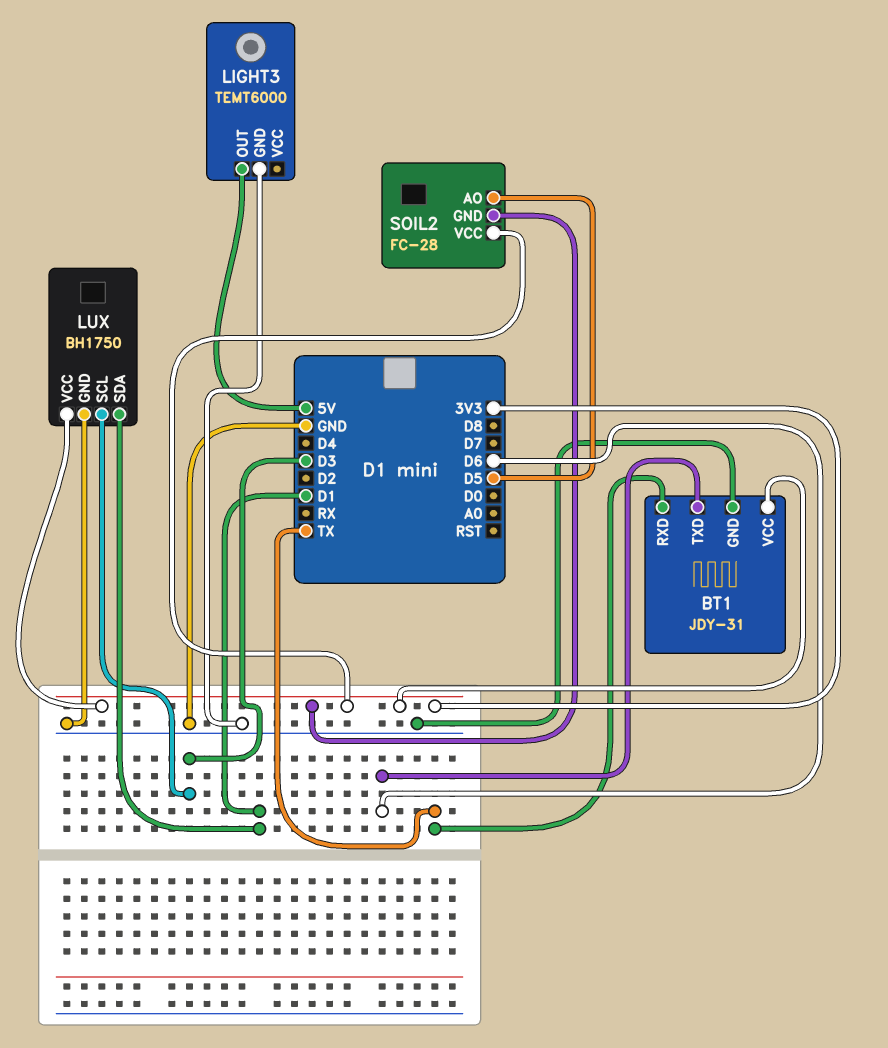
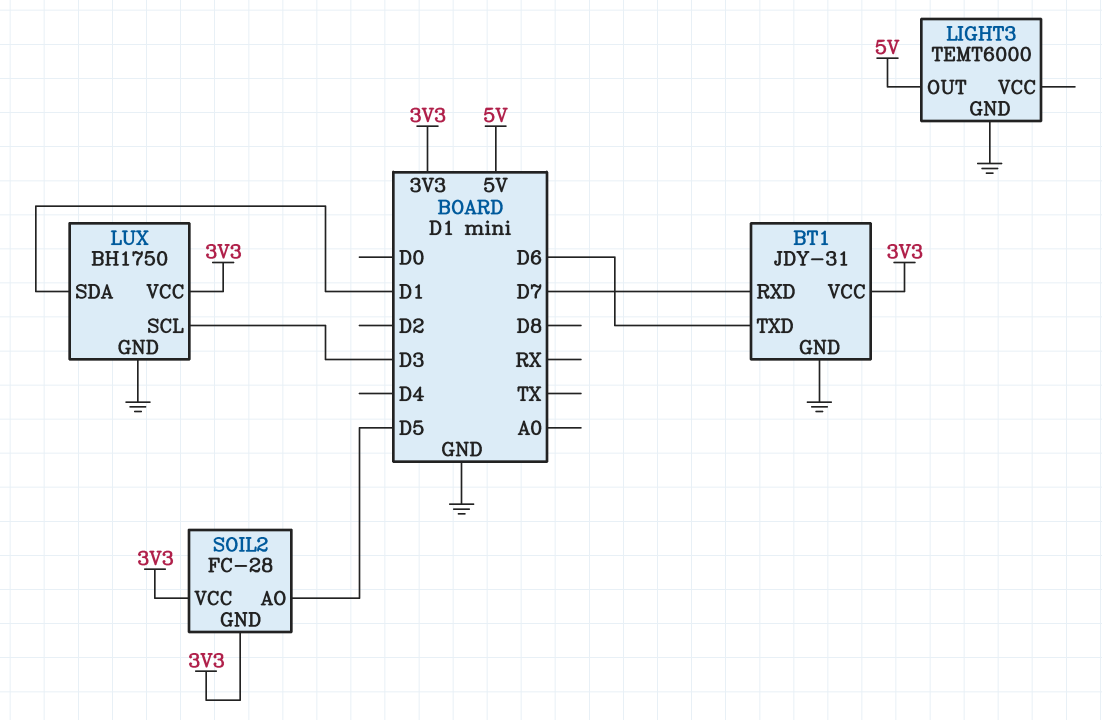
BT1 pin RXD: TX -> D7

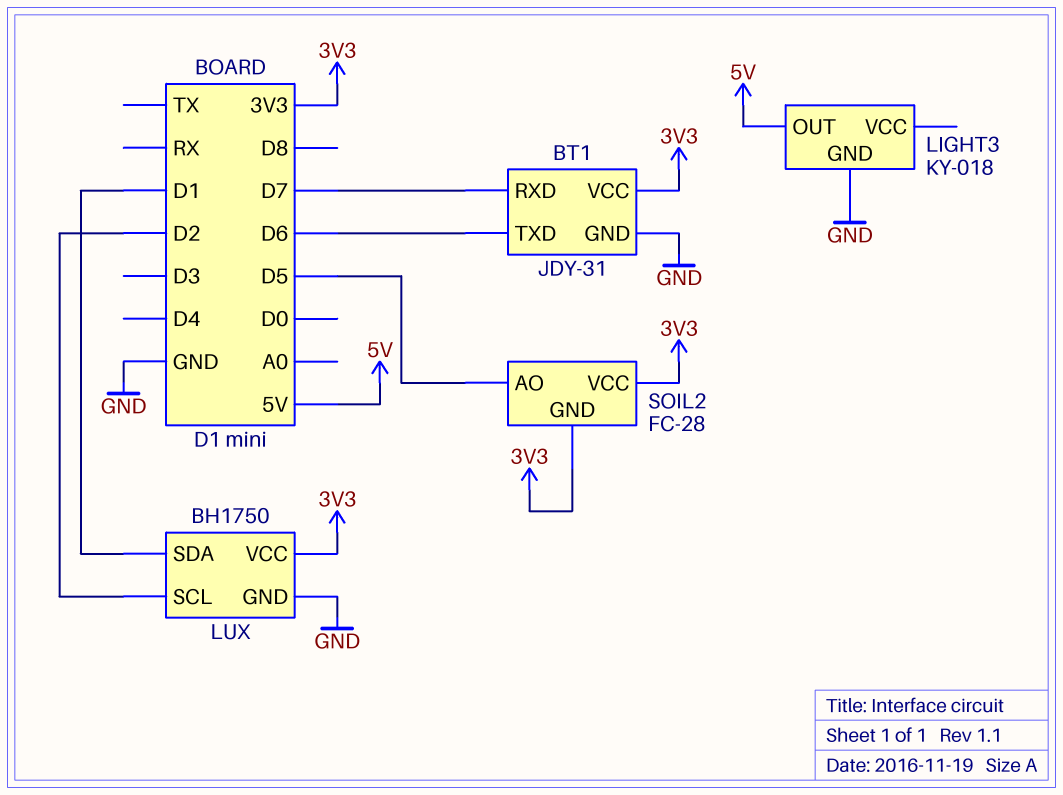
LIGHT3: TEMT6000 -> KY-018
LUX pin SCL: D3 -> D2

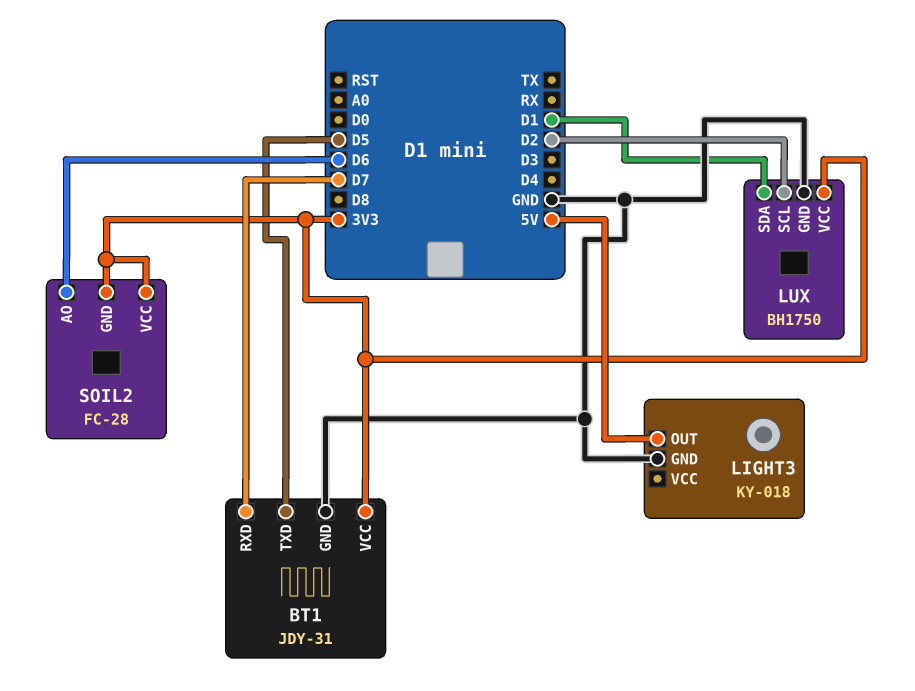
BT1 pin TXD: D6 -> D5
SOIL2 pin AO: D5 -> D6

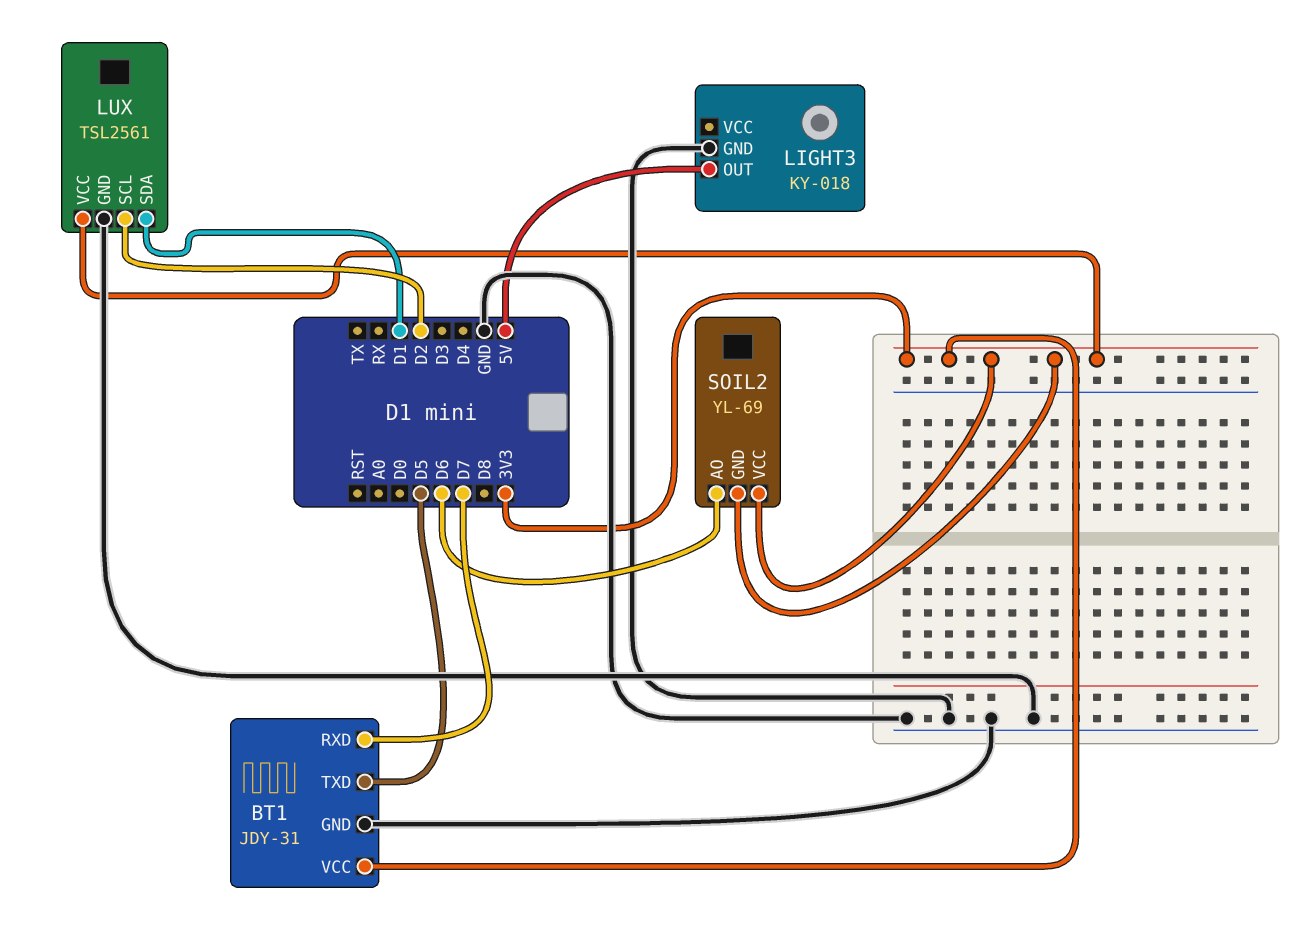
LUX: BH1750 -> TSL2561
SOIL2: FC-28 -> YL-69

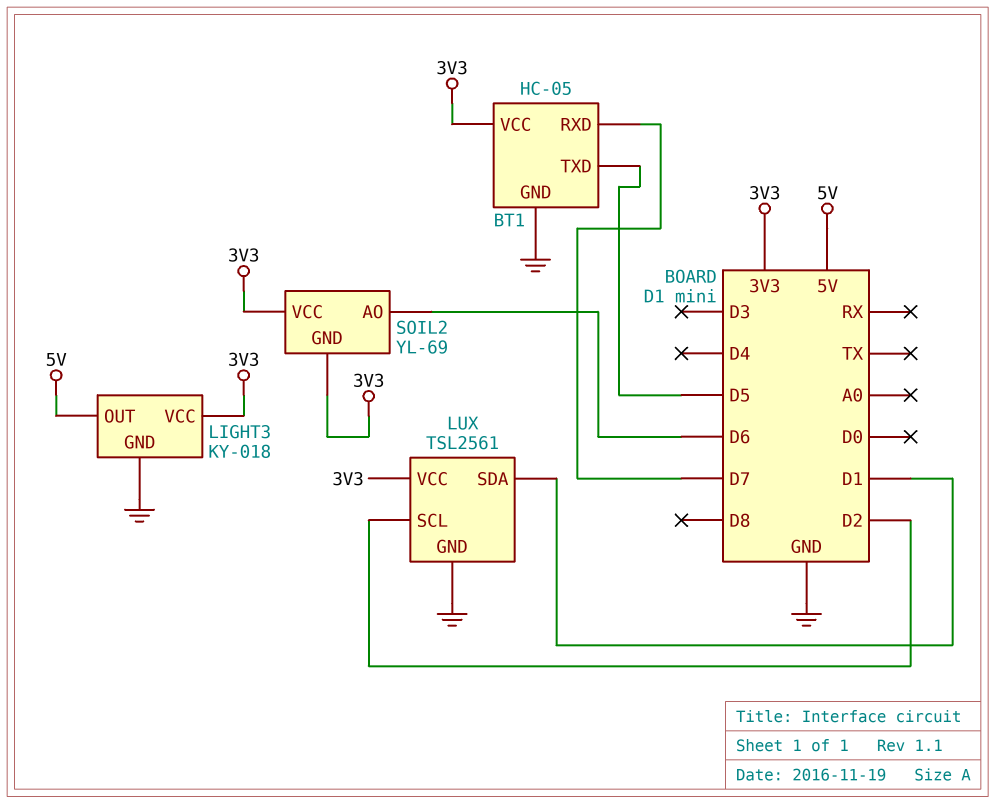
BT1: JDY-31 -> HC-05
LIGHT3 pin VCC: none -> 3V3

